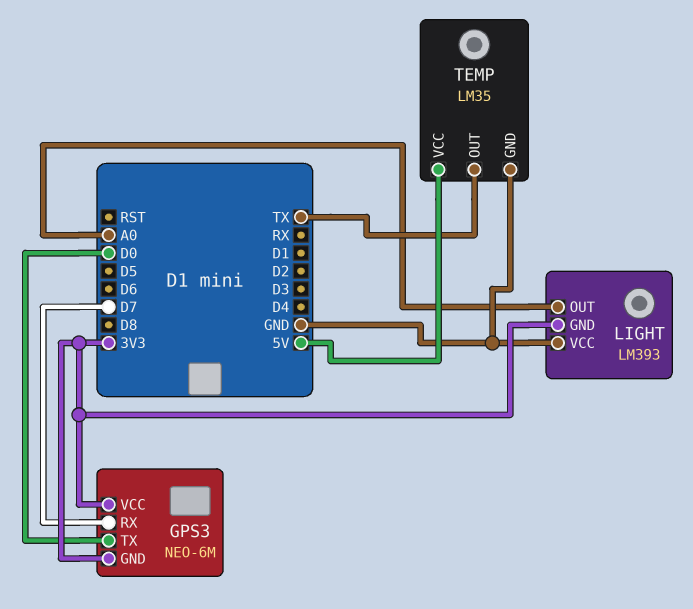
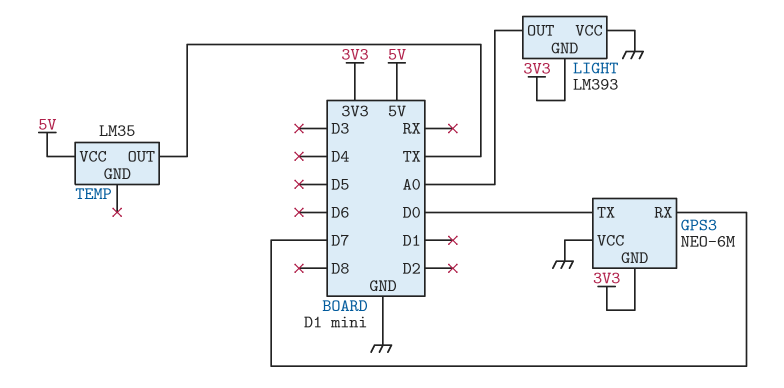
GPS3 pin VCC: 3V3 -> GND
TEMP pin GND: GND -> none

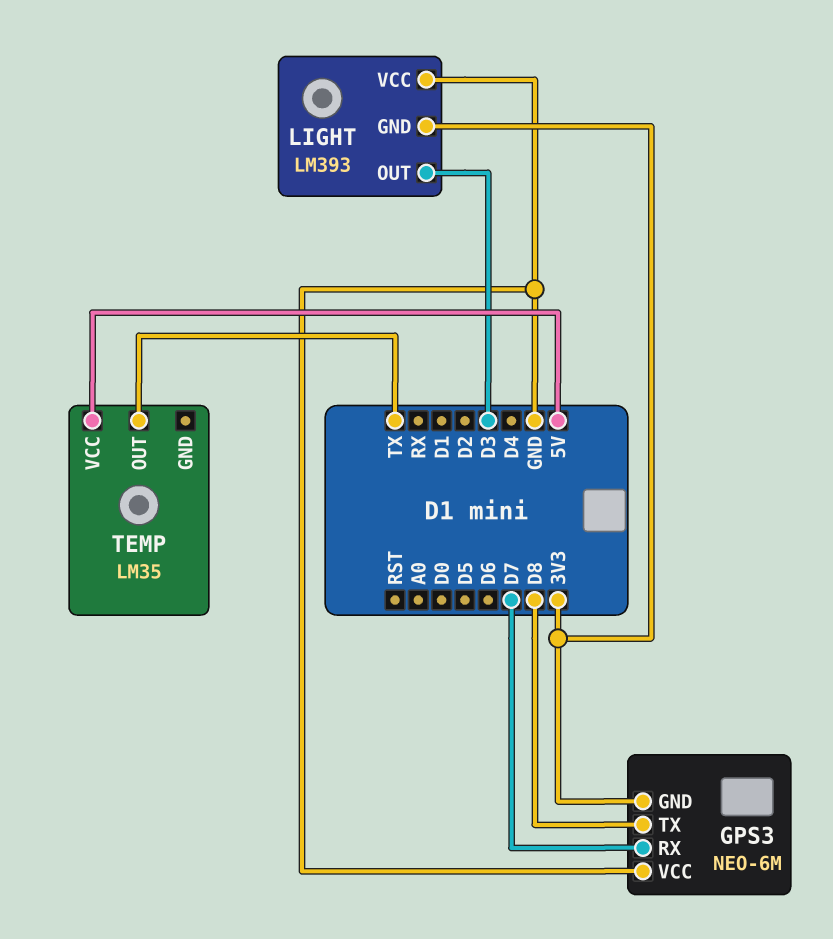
GPS3 pin TX: D0 -> D8
LIGHT pin OUT: A0 -> D3

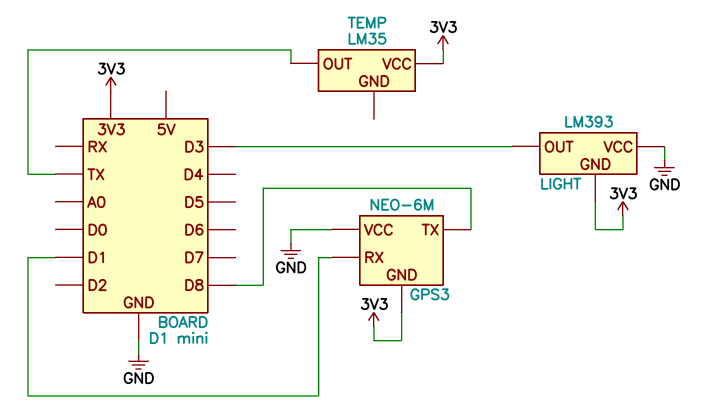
GPS3 pin RX: D7 -> D1
TEMP pin VCC: 5V -> 3V3

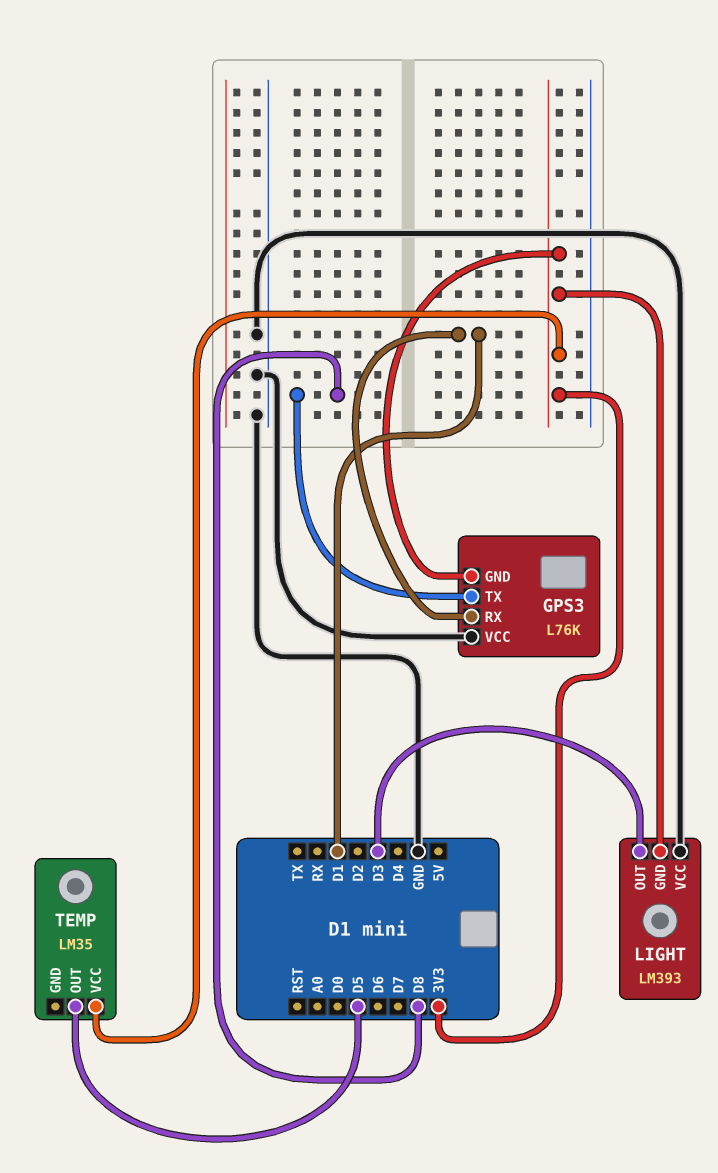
GPS3: NEO-6M -> L76K
TEMP pin OUT: TX -> D5

